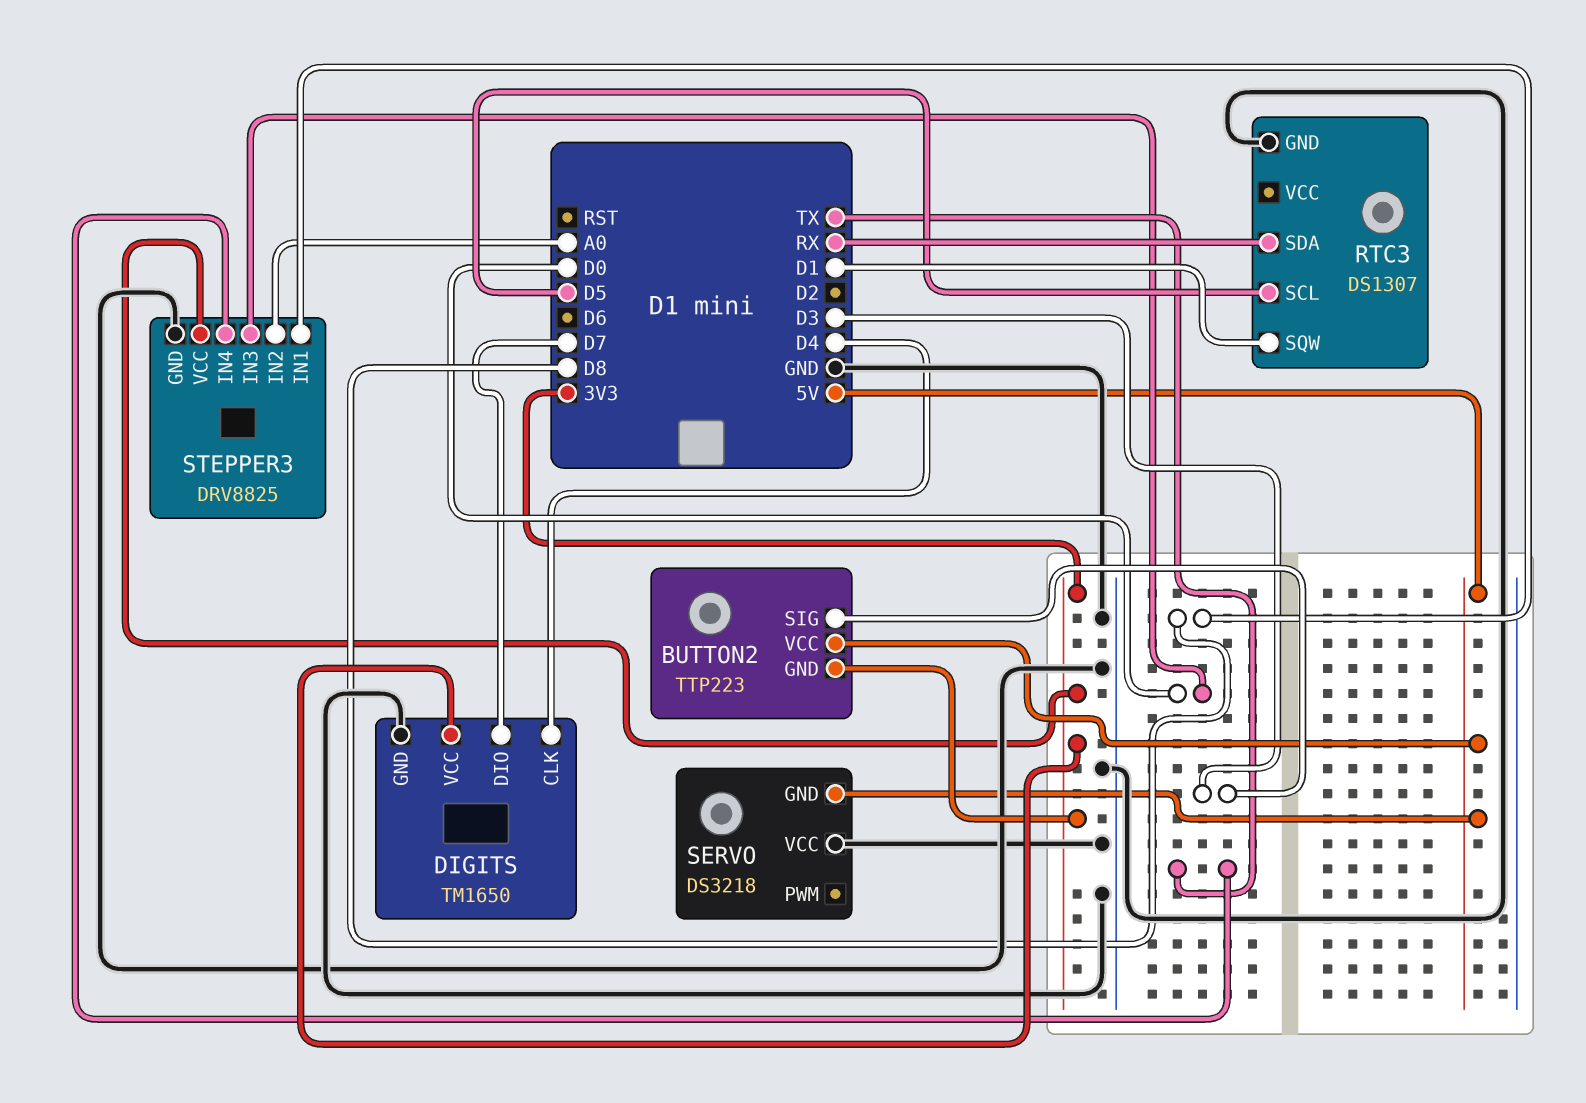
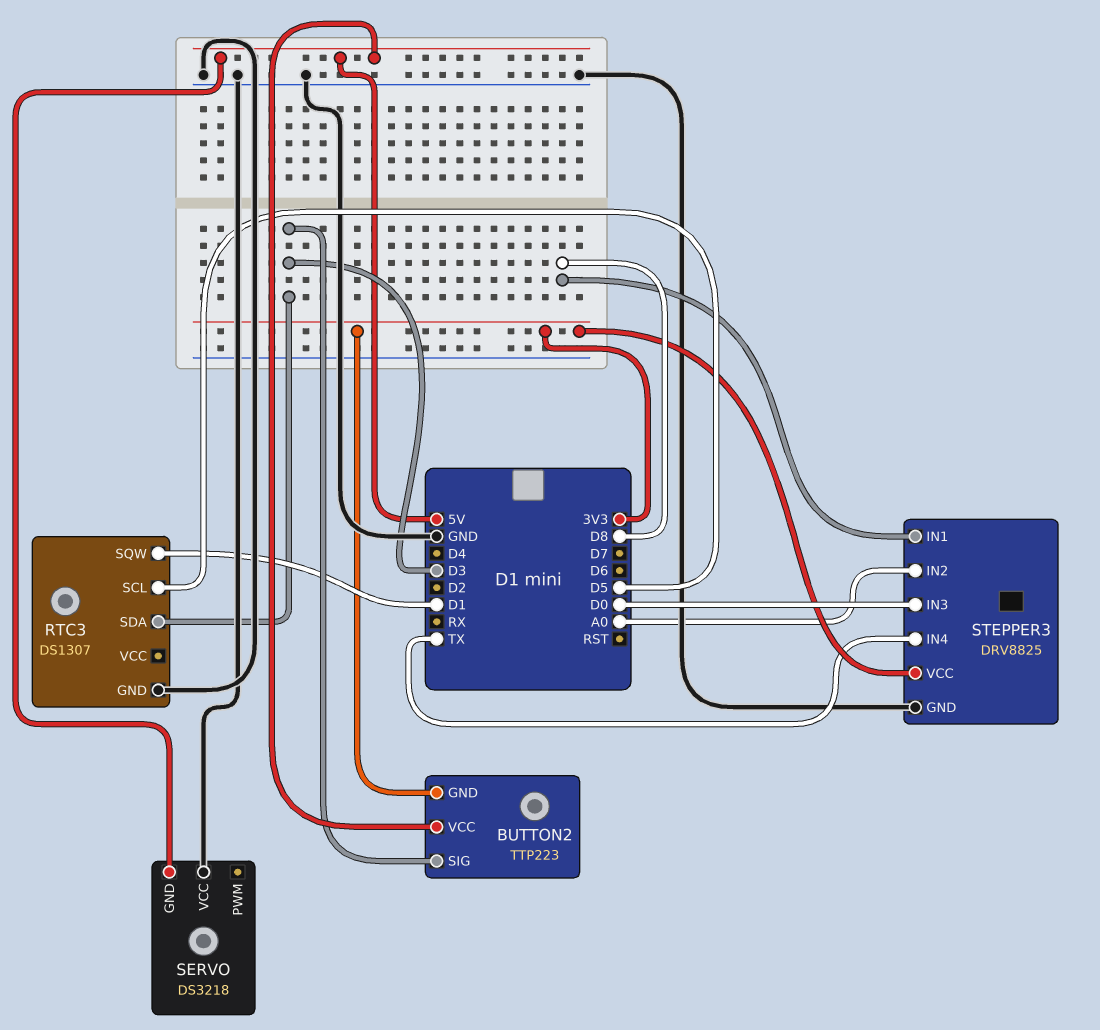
DIGITS: TM1650 -> none
DIGITS pin CLK: D4 -> none
DIGITS pin DIO: D7 -> none
DIGITS pin GND: GND -> none
DIGITS pin VCC: 3V3 -> none
RTC3 pin SDA: RX -> D3

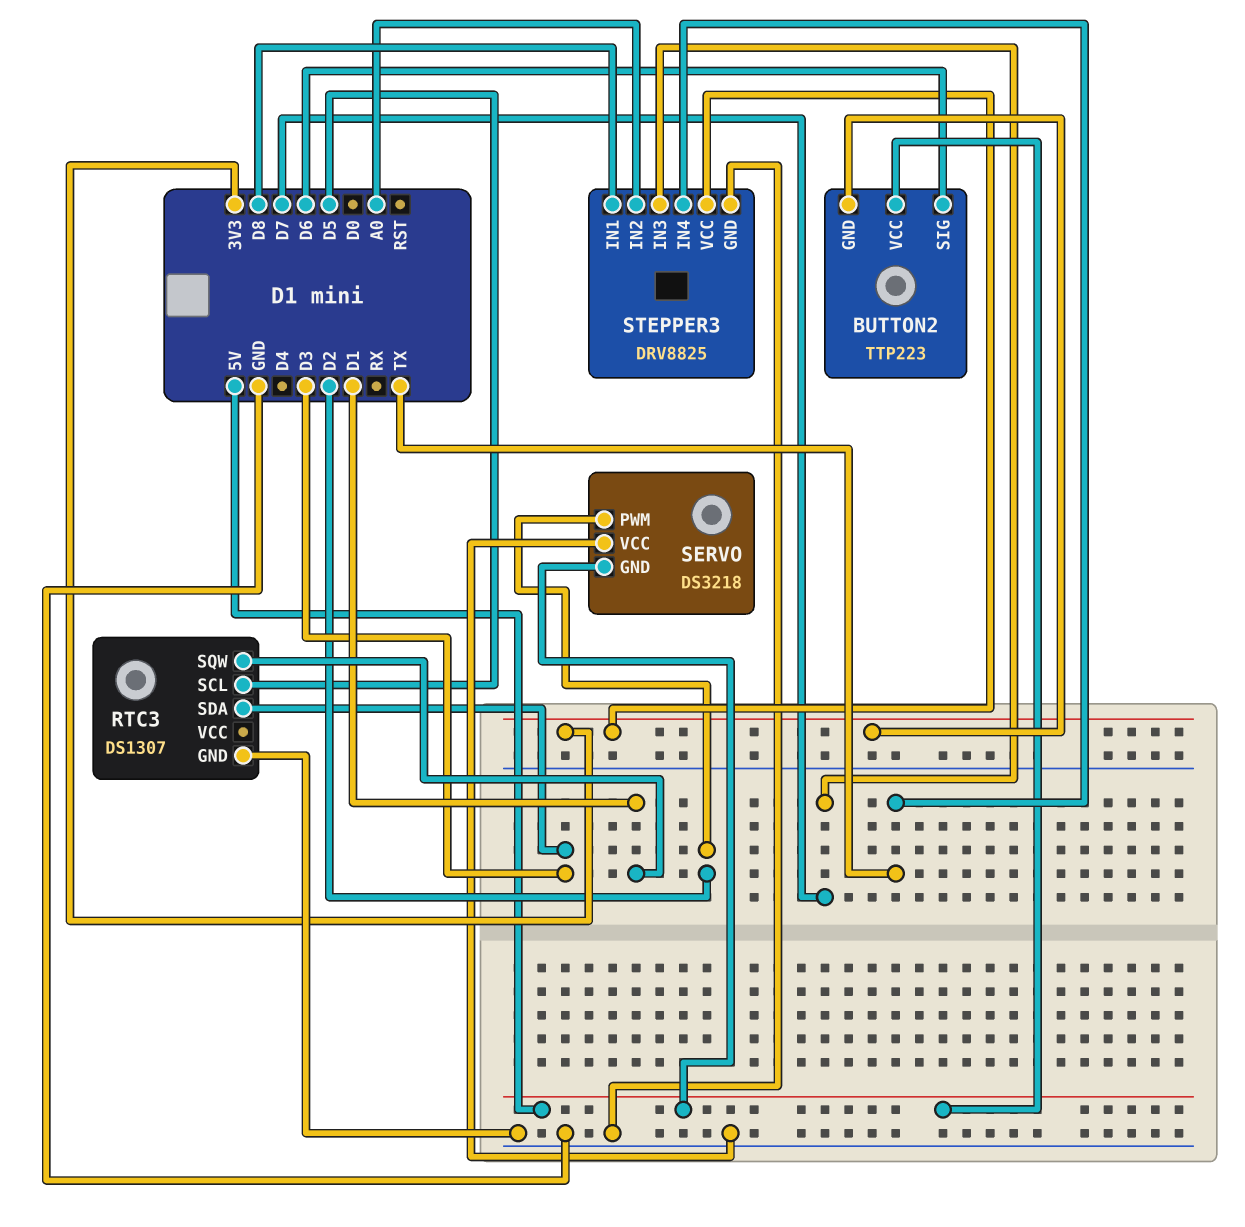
BUTTON2 pin SIG: D3 -> D6
SERVO pin PWM: none -> D2
STEPPER3 pin IN3: D0 -> D7

